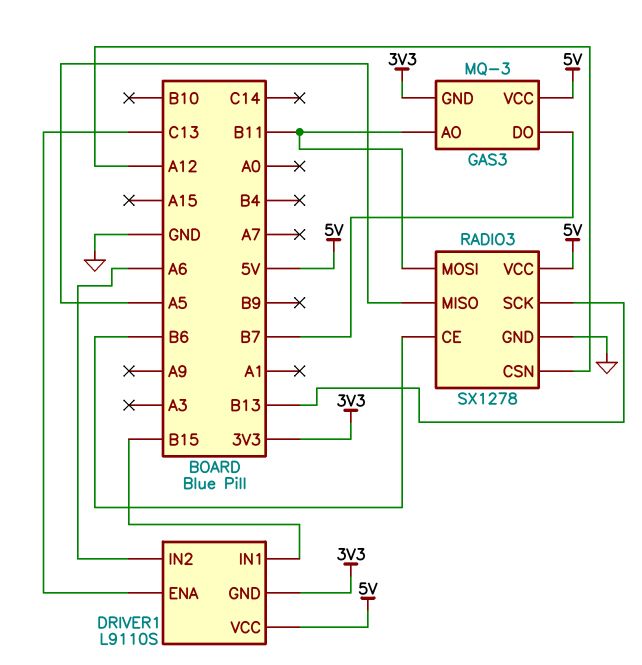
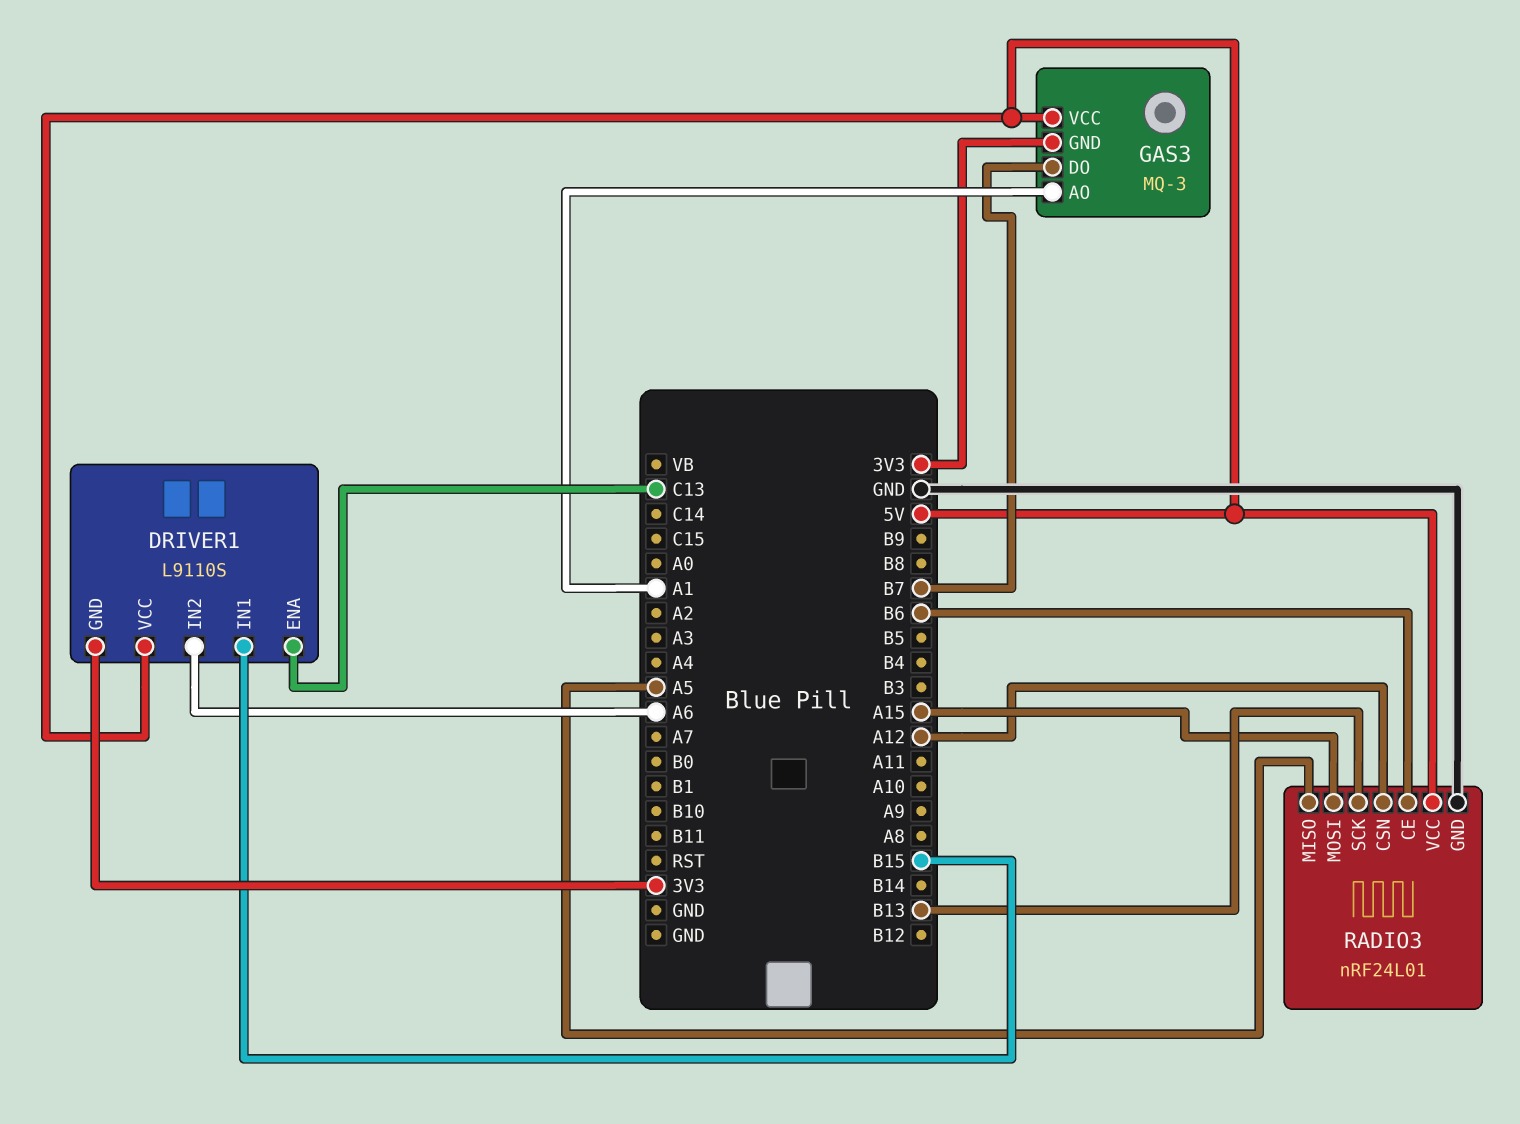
GAS3 pin AO: B11 -> A1
RADIO3: SX1278 -> nRF24L01
RADIO3 pin MOSI: B11 -> A15

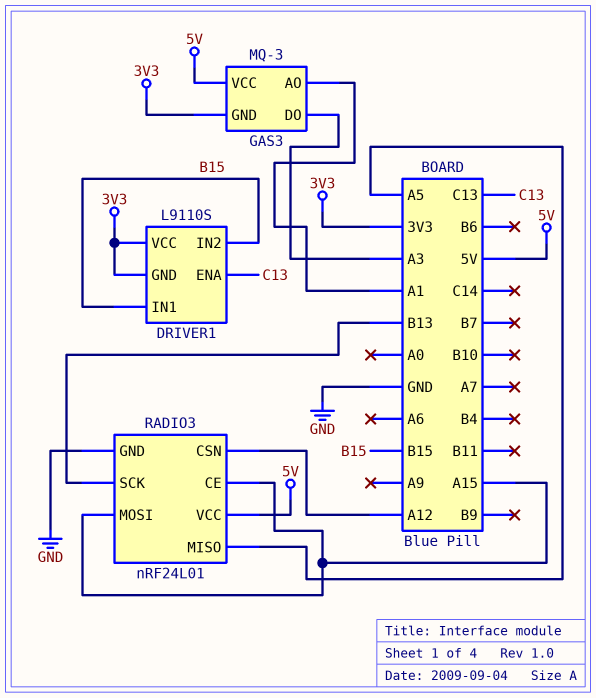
DRIVER1 pin IN2: A6 -> B15
DRIVER1 pin VCC: 5V -> 3V3
GAS3 pin DO: B7 -> A3
RADIO3 pin CE: B6 -> A15

